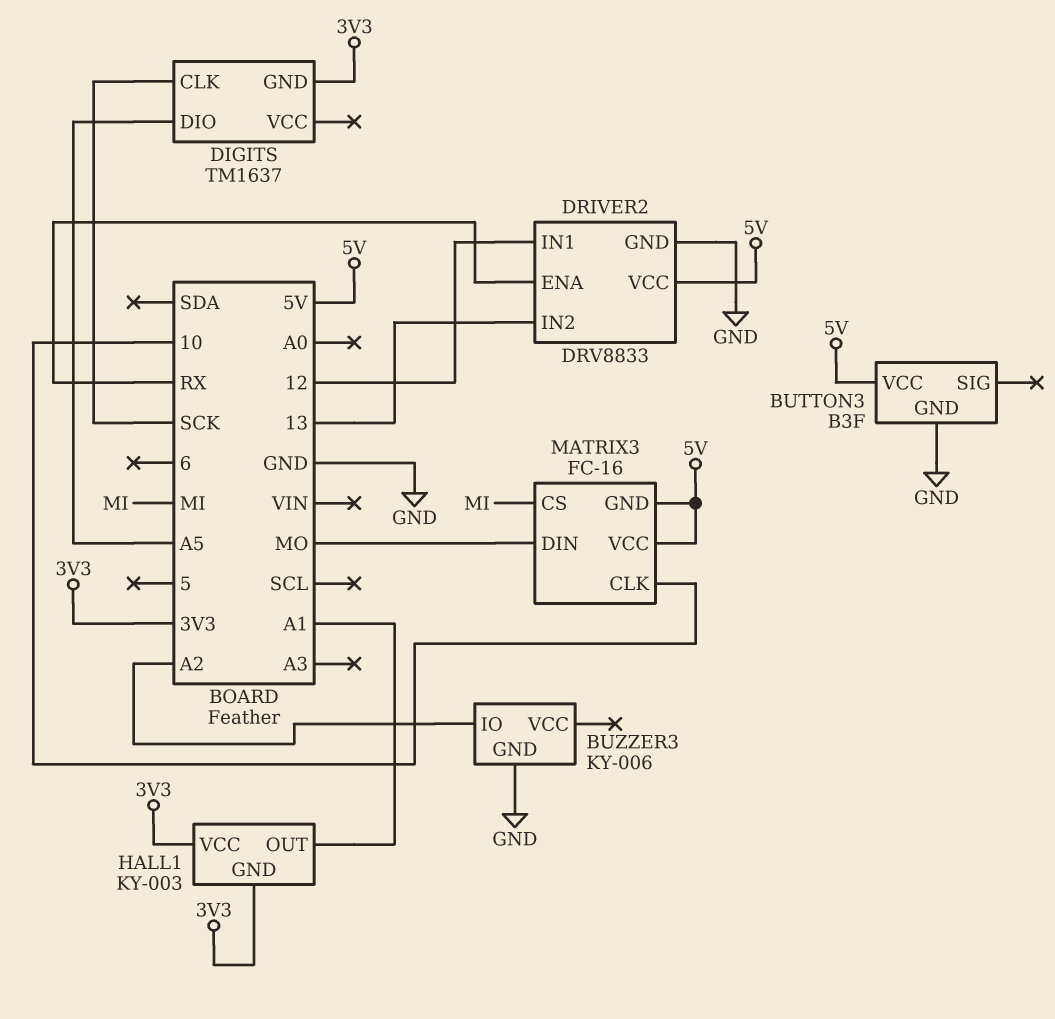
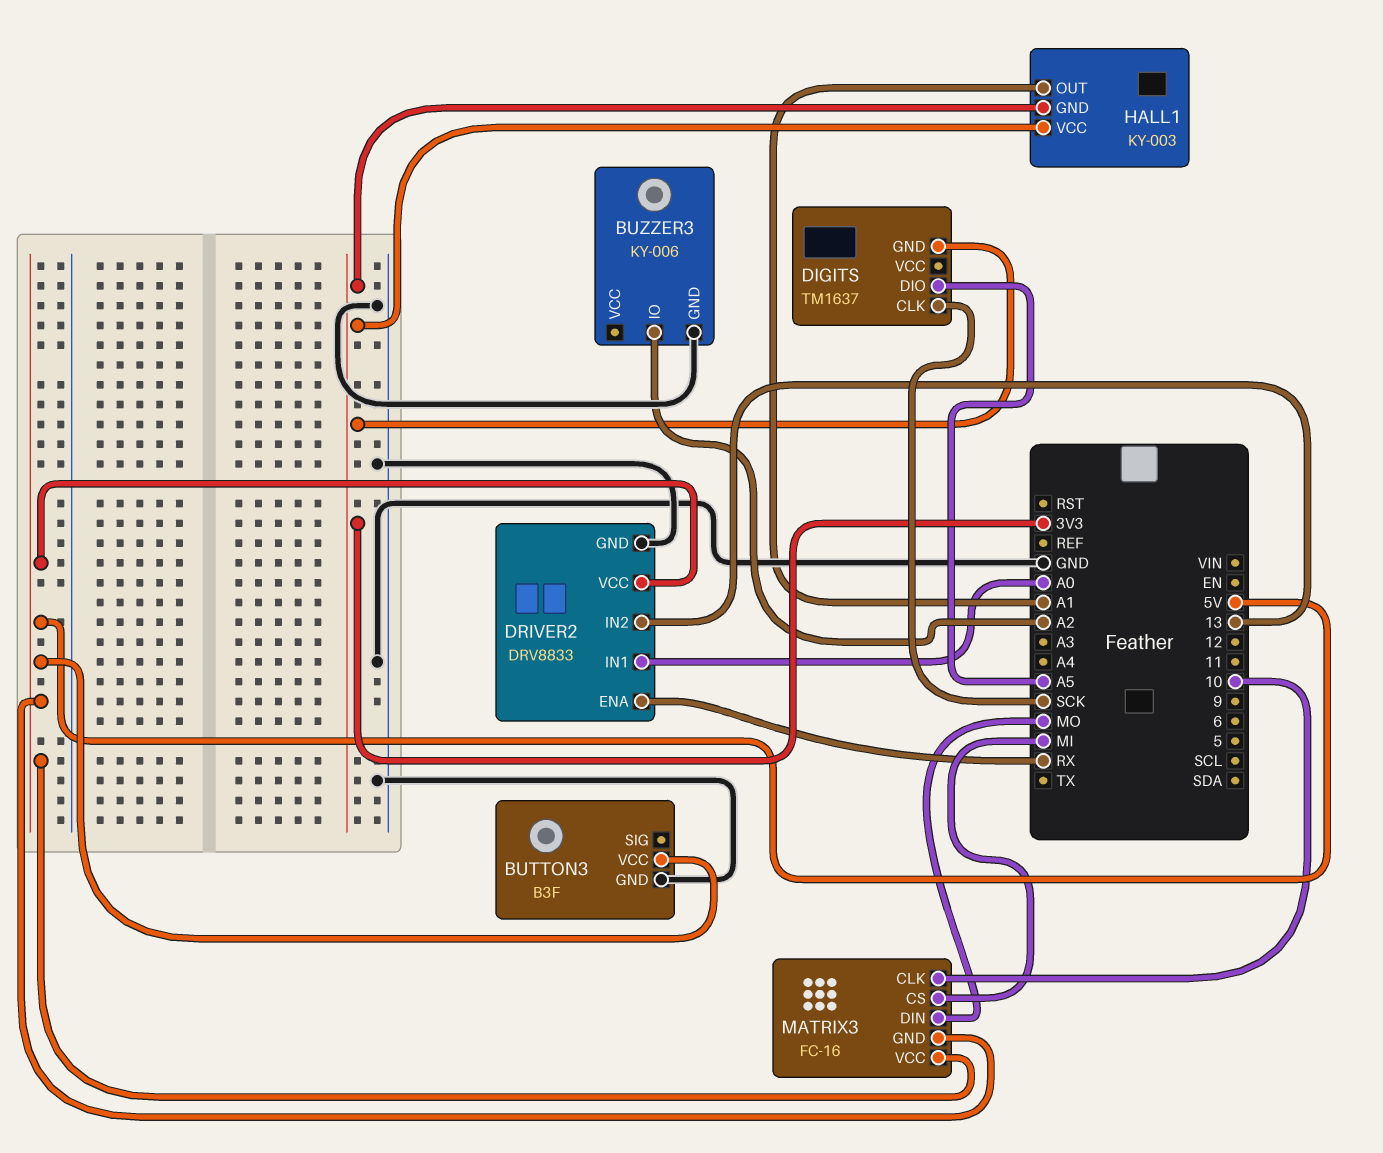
DRIVER2 pin IN1: 12 -> A0

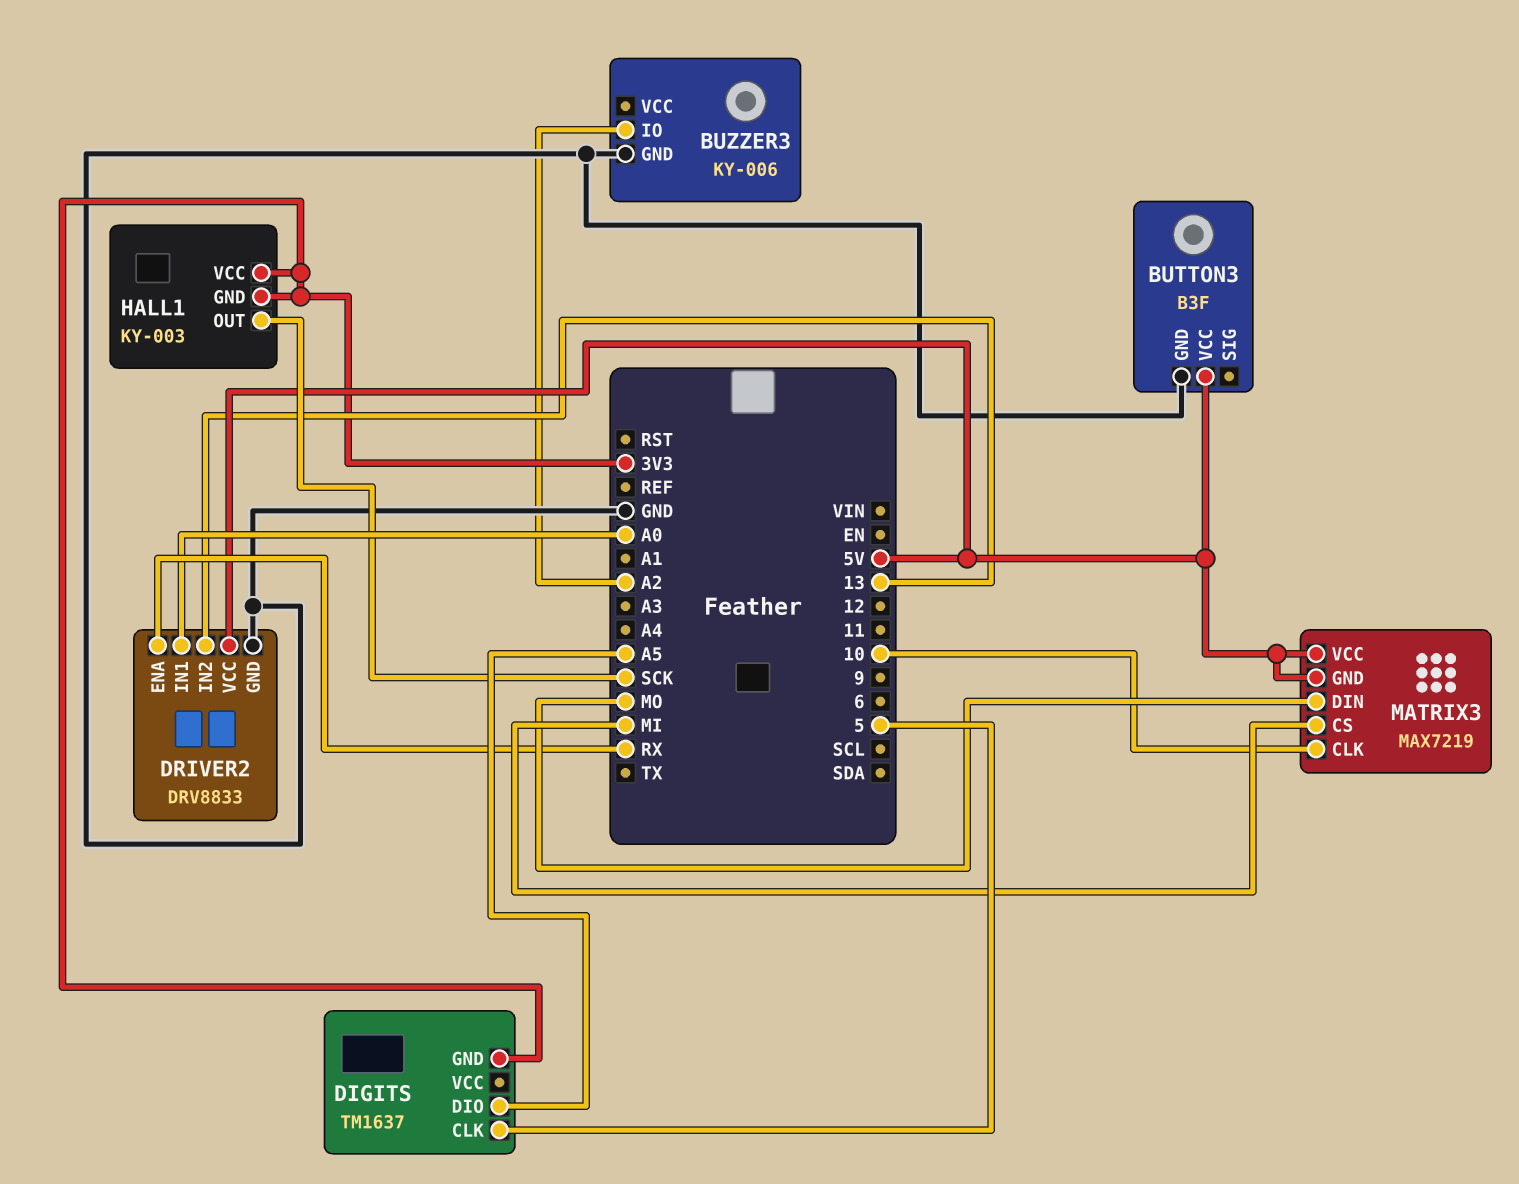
DIGITS pin CLK: SCK -> 5
HALL1 pin OUT: A1 -> SCK
MATRIX3: FC-16 -> MAX7219

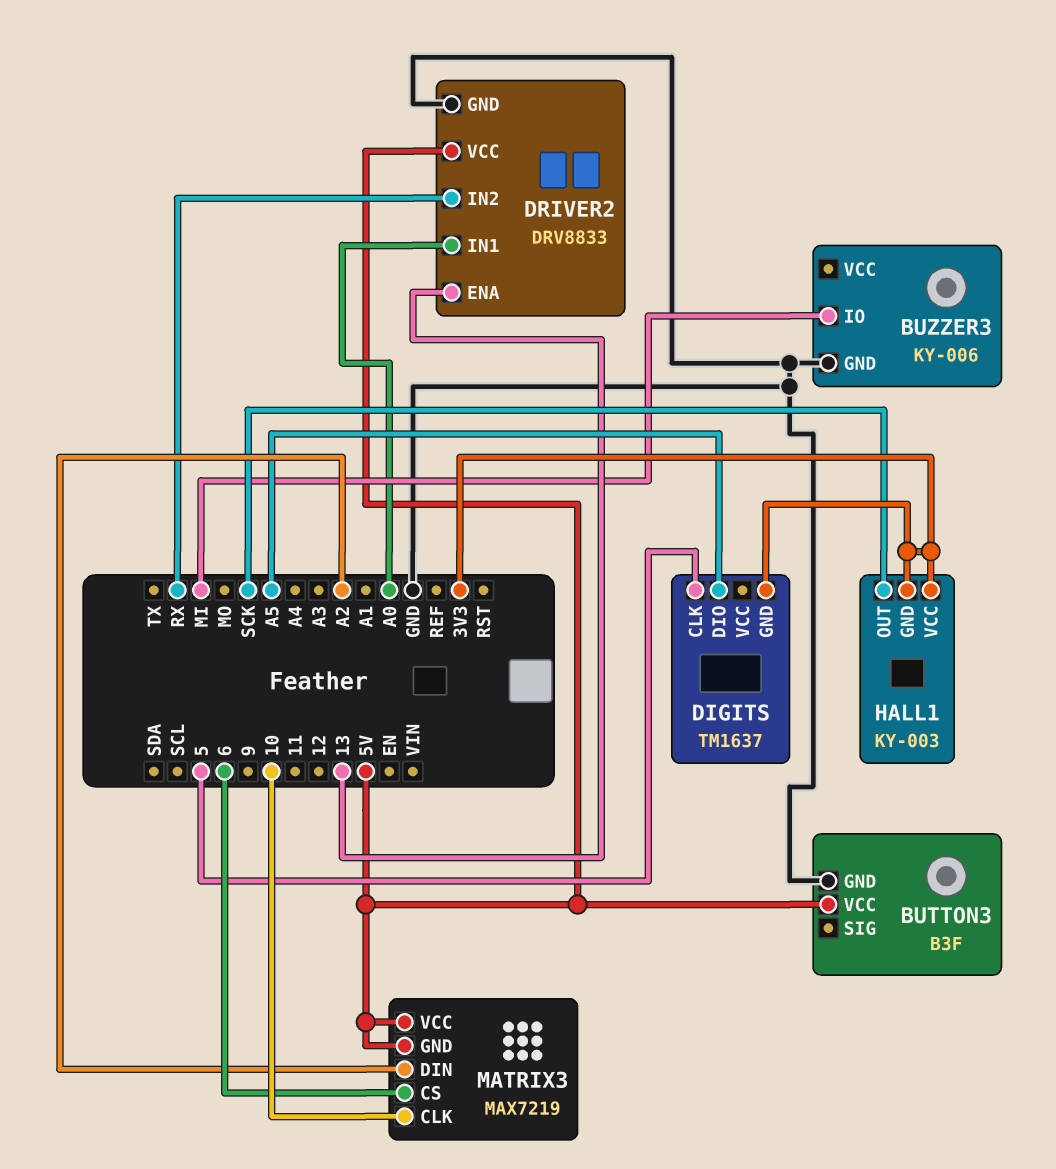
BUZZER3 pin IO: A2 -> MI
DRIVER2 pin ENA: RX -> 13
DRIVER2 pin IN2: 13 -> RX
MATRIX3 pin CS: MI -> 6
MATRIX3 pin DIN: MO -> A2

